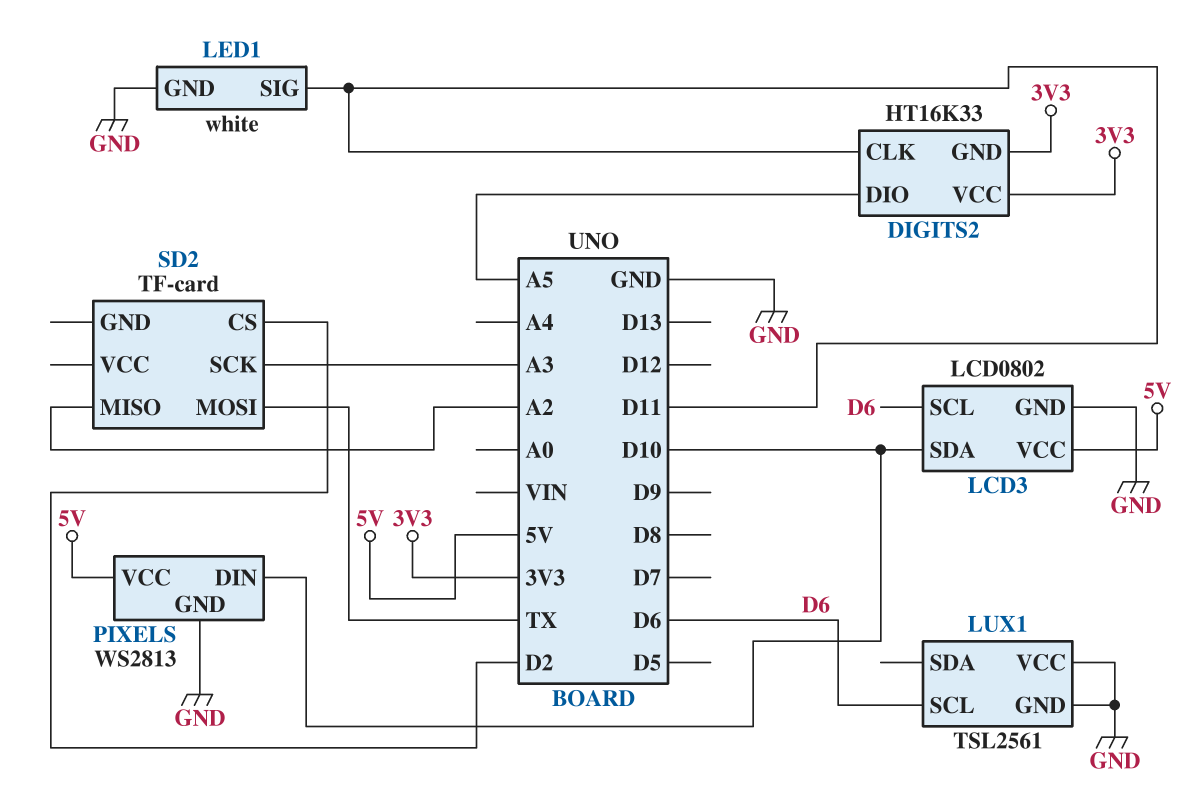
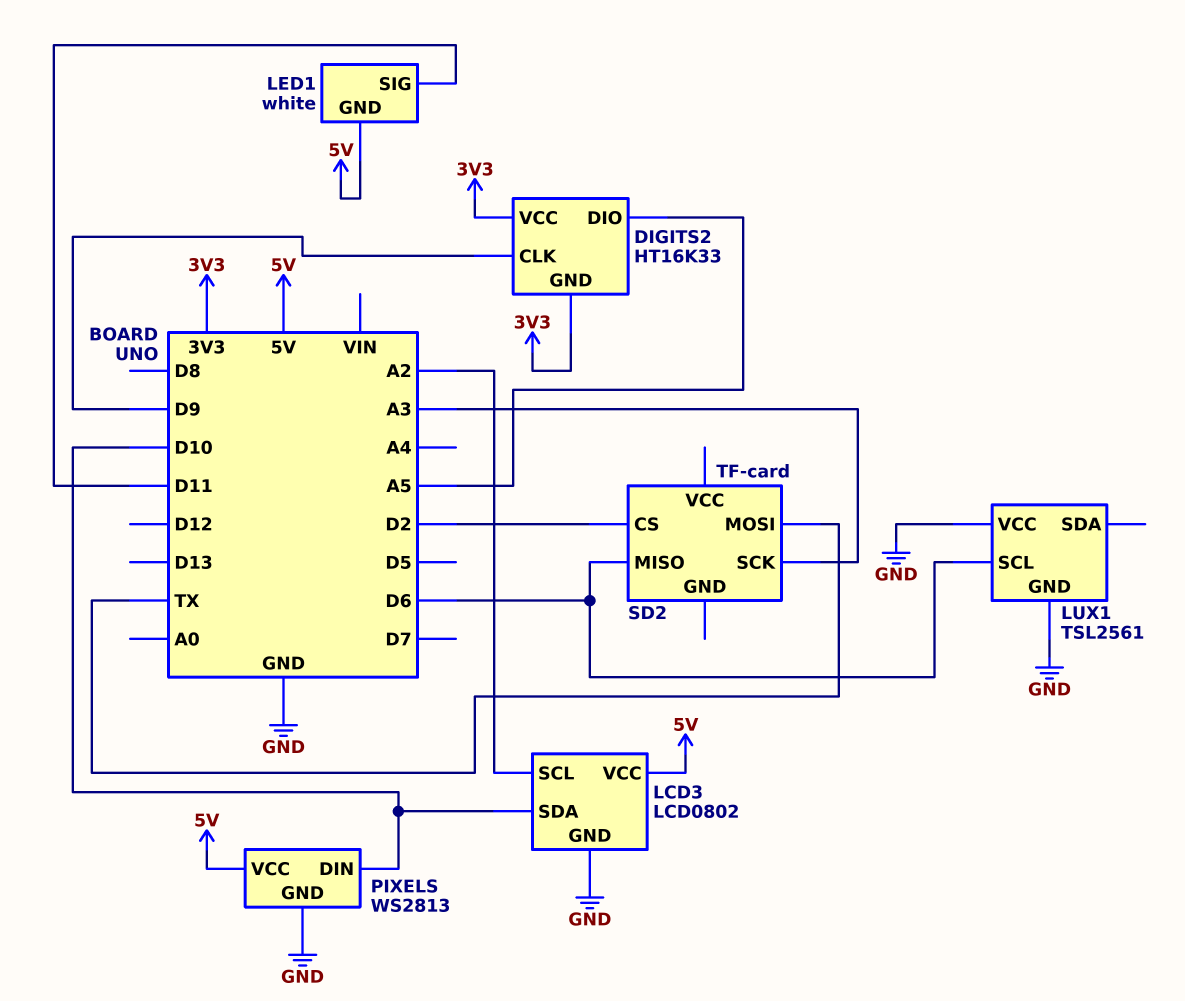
DIGITS2 pin CLK: D11 -> D9
LCD3 pin SCL: D6 -> A2
LED1 pin GND: GND -> 5V
SD2 pin MISO: A2 -> D6

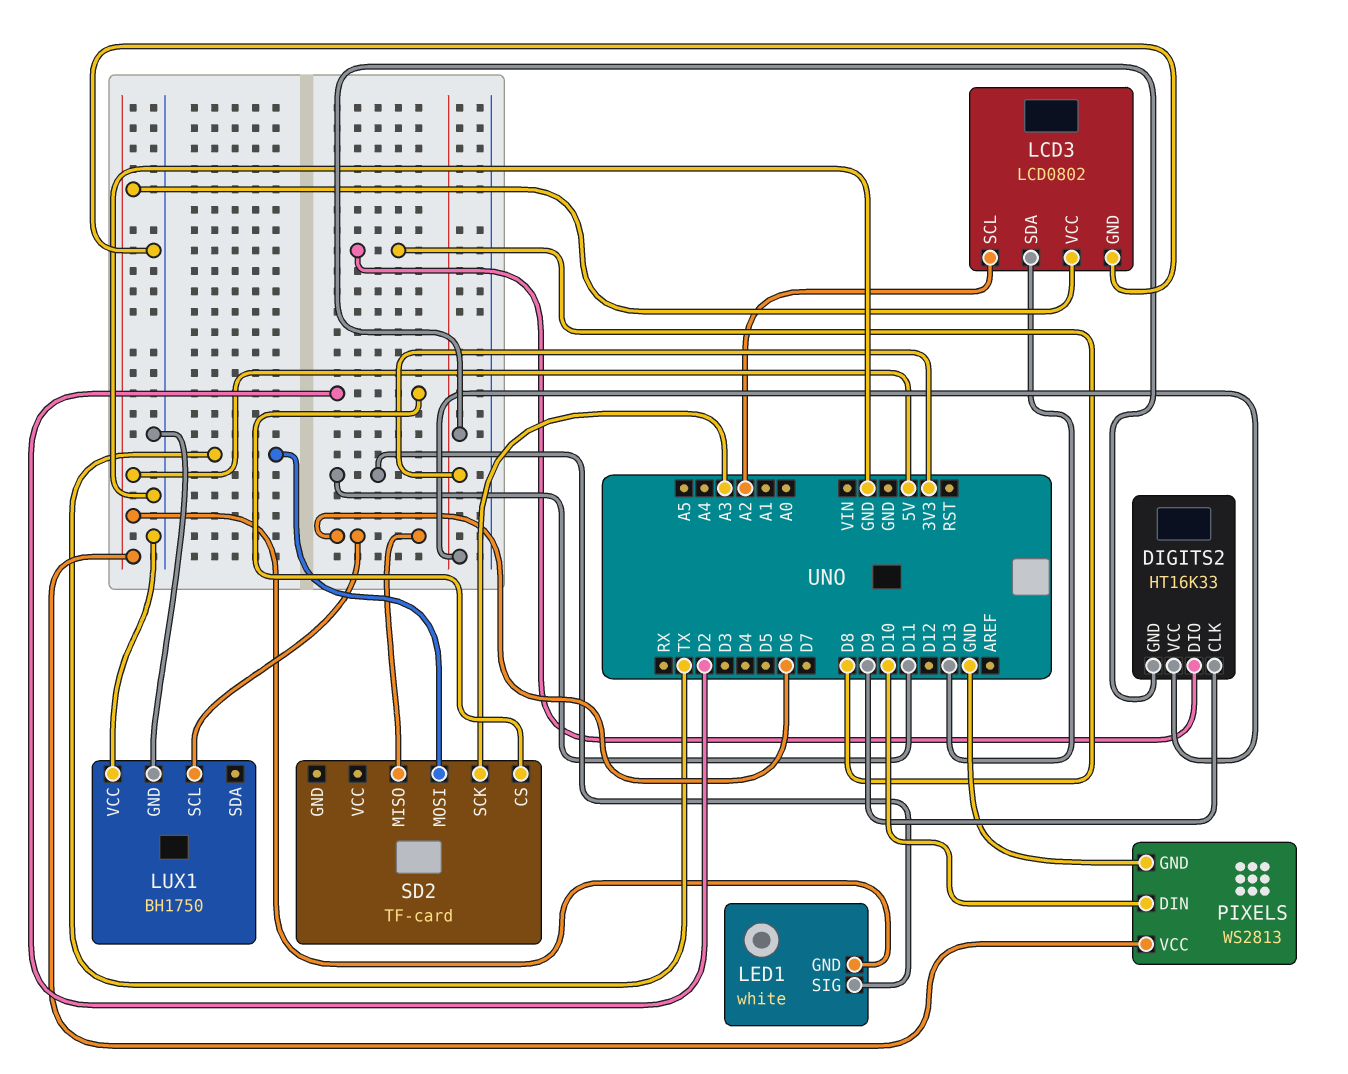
DIGITS2 pin DIO: A5 -> D8
LCD3 pin SDA: D10 -> D13
LUX1: TSL2561 -> BH1750

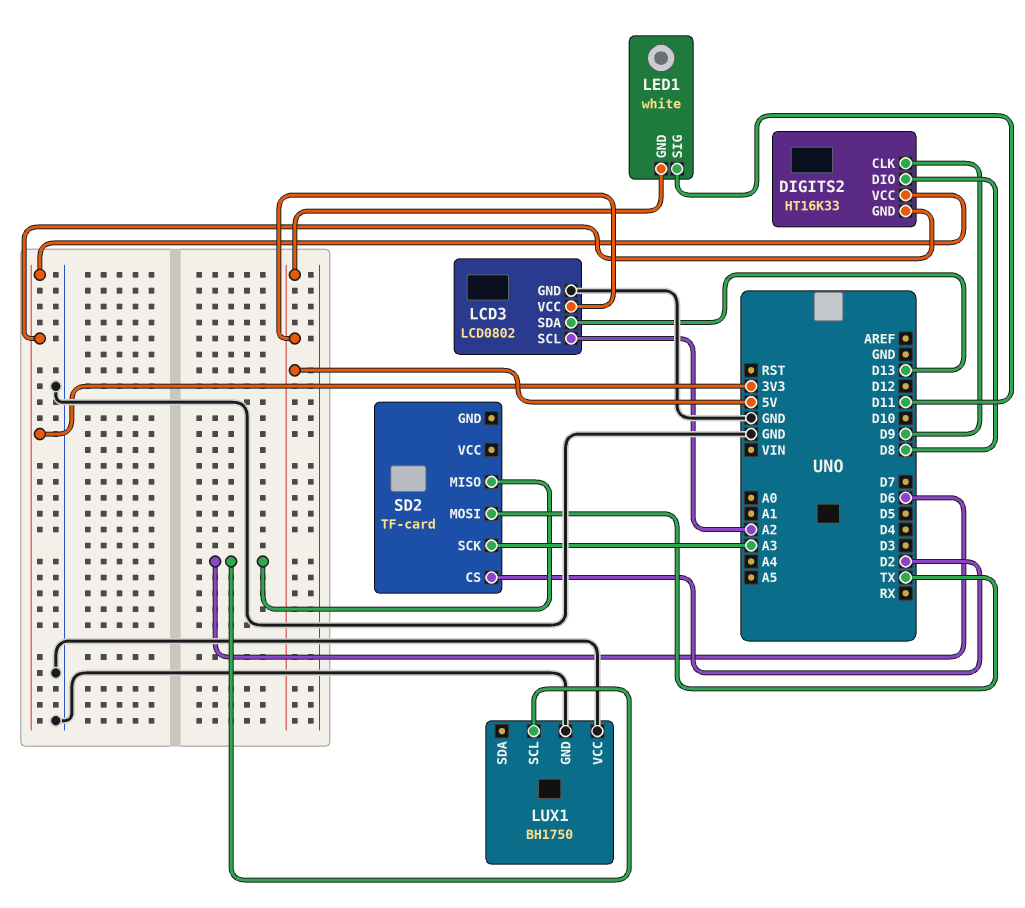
PIXELS: WS2813 -> none
PIXELS pin DIN: D10 -> none
PIXELS pin GND: GND -> none
PIXELS pin VCC: 5V -> none

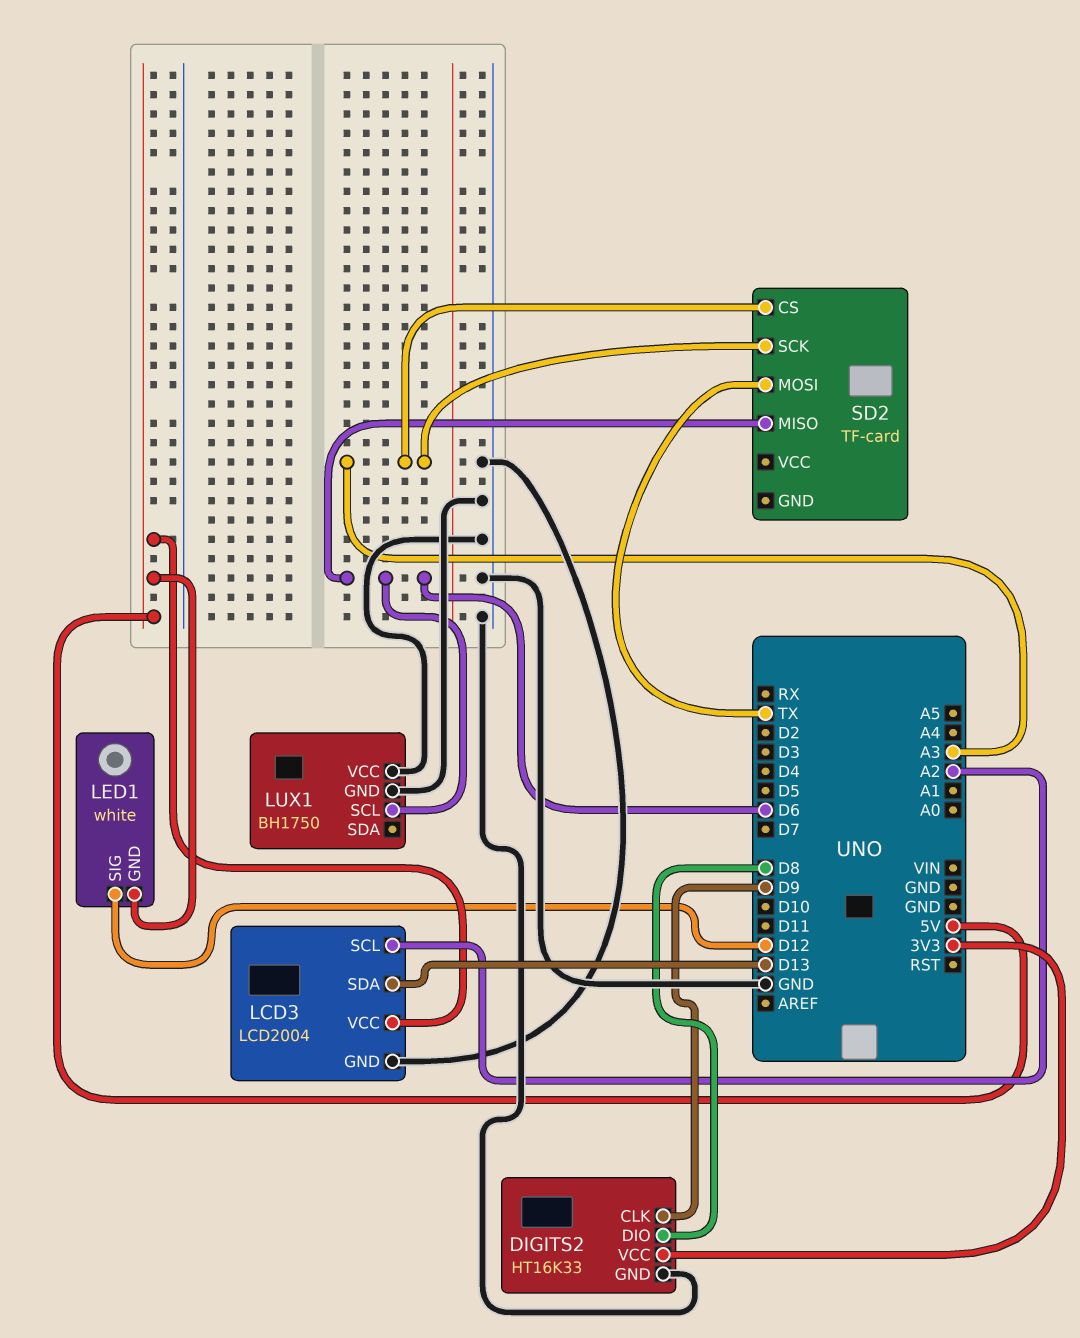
DIGITS2 pin GND: 3V3 -> GND
LCD3: LCD0802 -> LCD2004
LED1 pin SIG: D11 -> D12
SD2 pin CS: D2 -> A3

